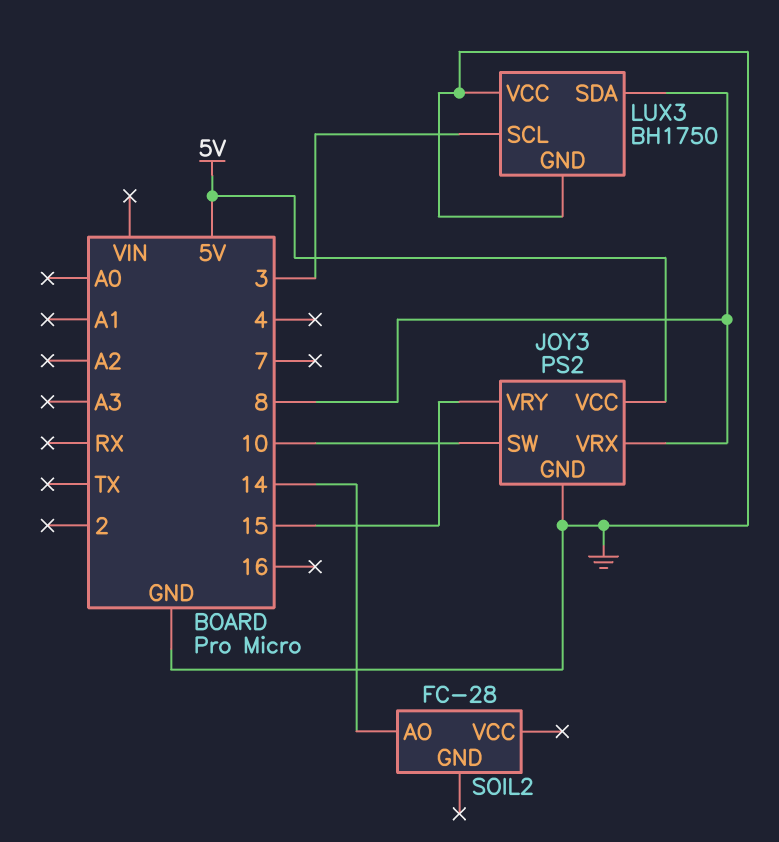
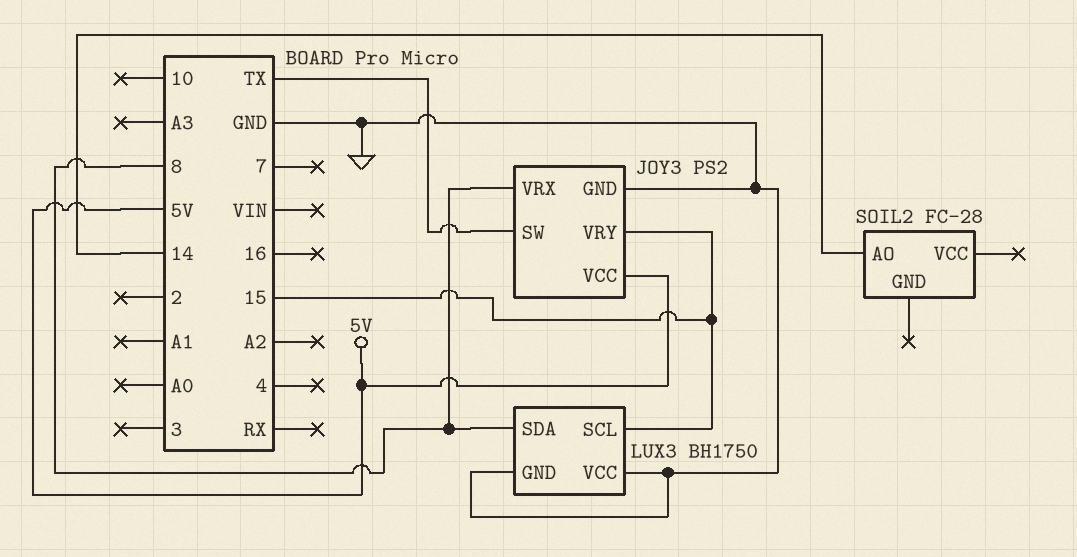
JOY3 pin SW: 10 -> TX
LUX3 pin SCL: 3 -> 15

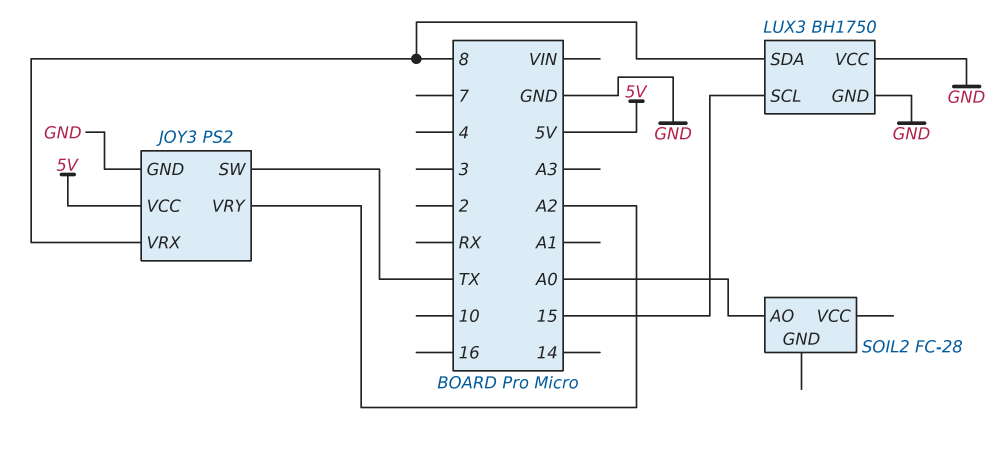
JOY3 pin VRY: 15 -> A2
SOIL2 pin AO: 14 -> A0

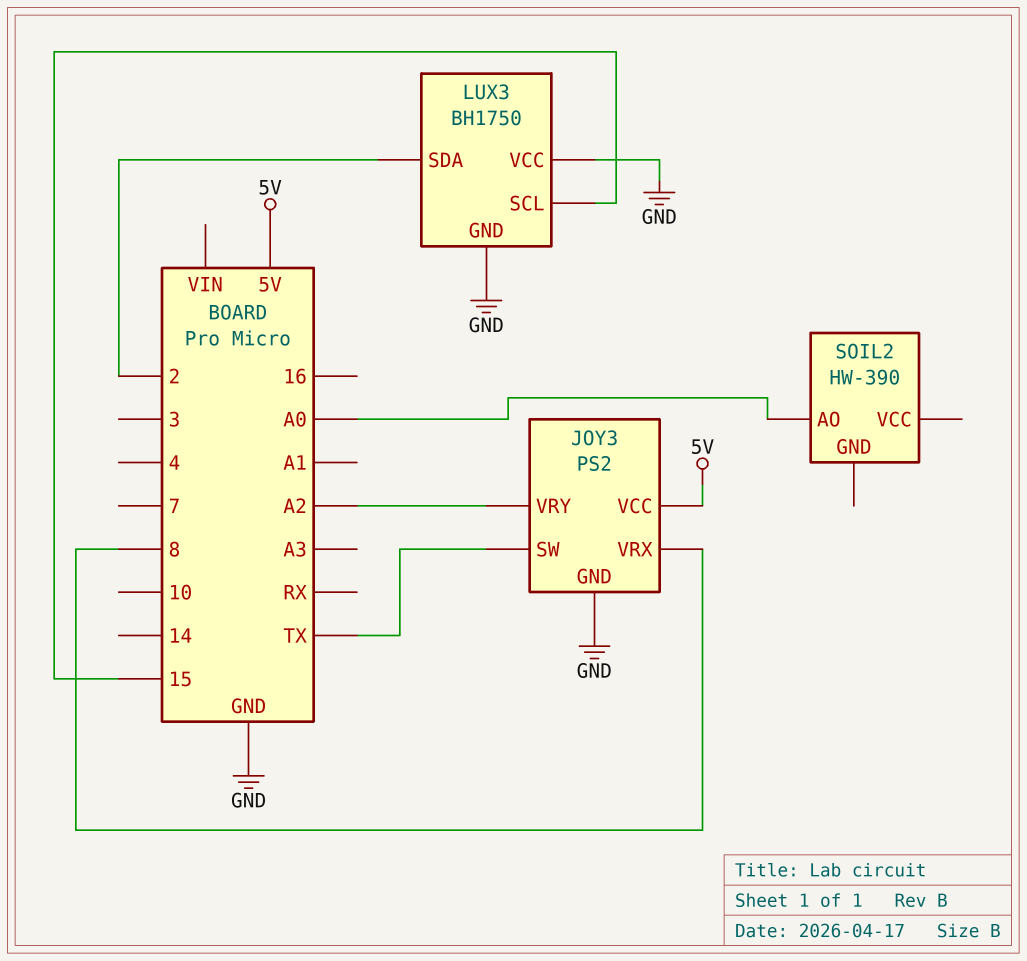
LUX3 pin SDA: 8 -> 2
SOIL2: FC-28 -> HW-390

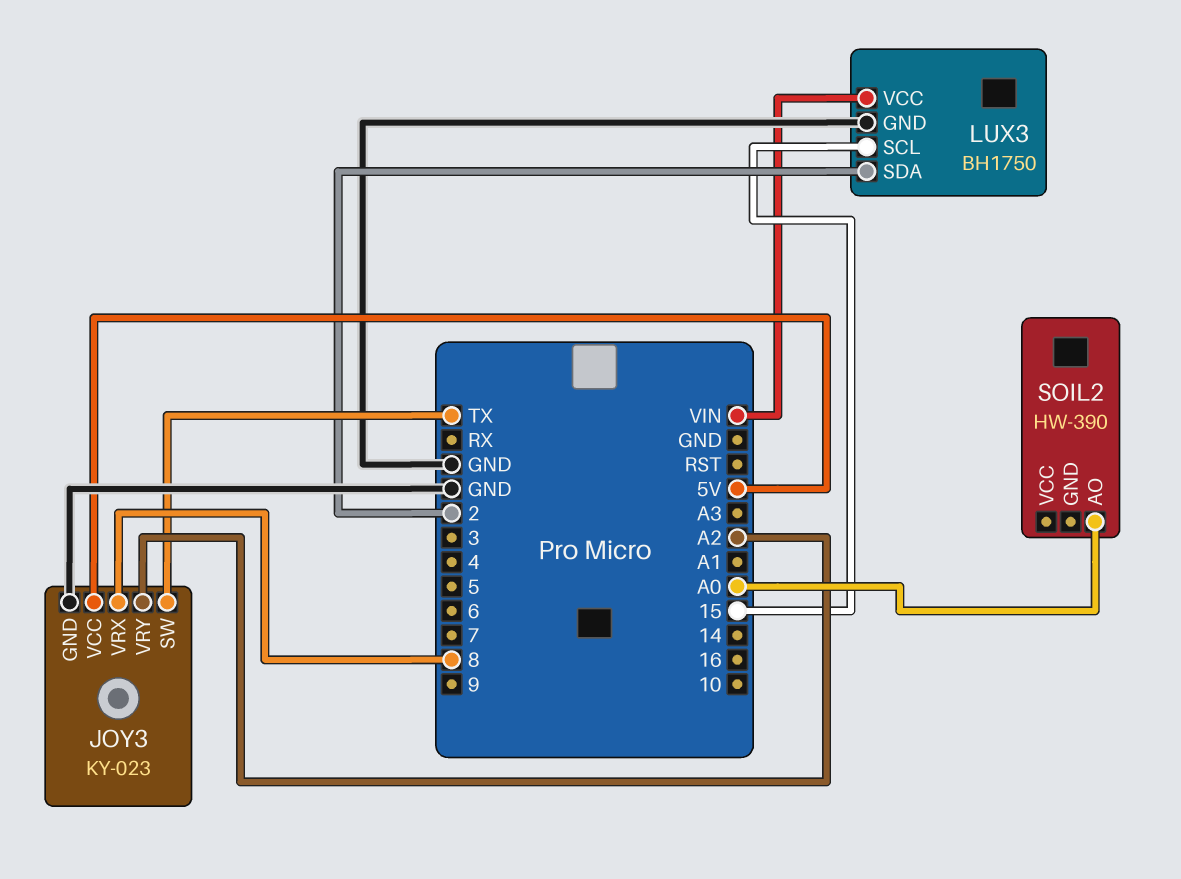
JOY3: PS2 -> KY-023
LUX3 pin VCC: GND -> VIN

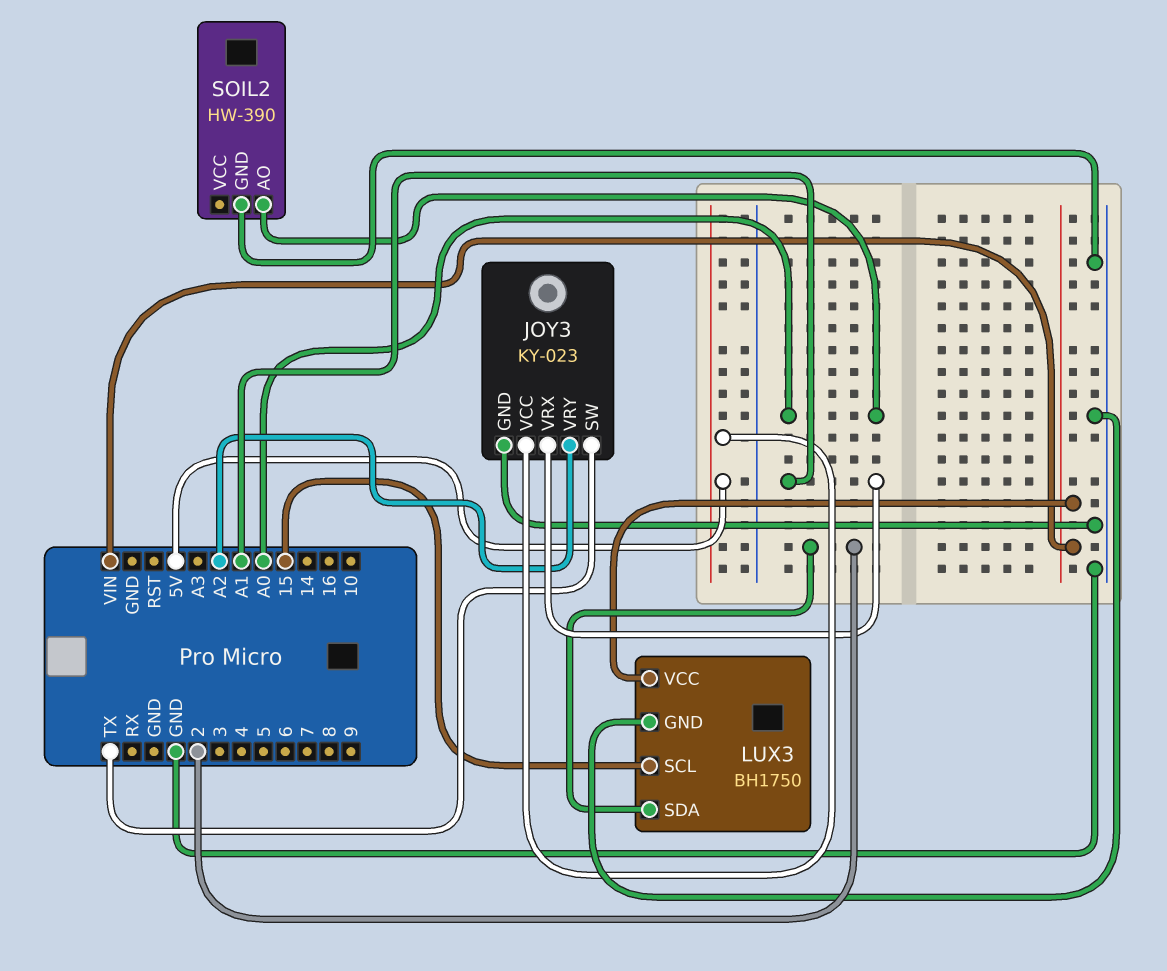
JOY3 pin VRX: 8 -> A1
SOIL2 pin GND: none -> GND

